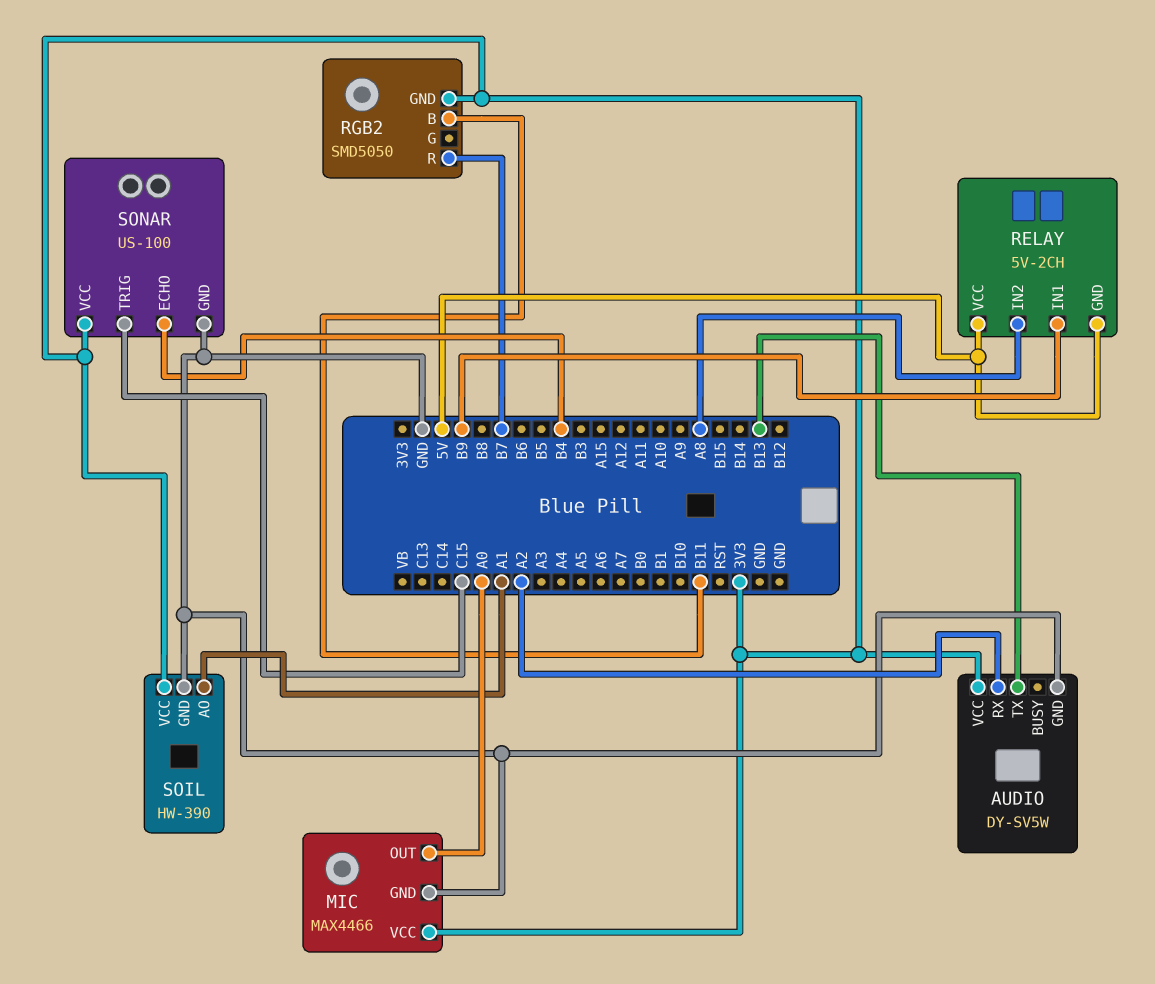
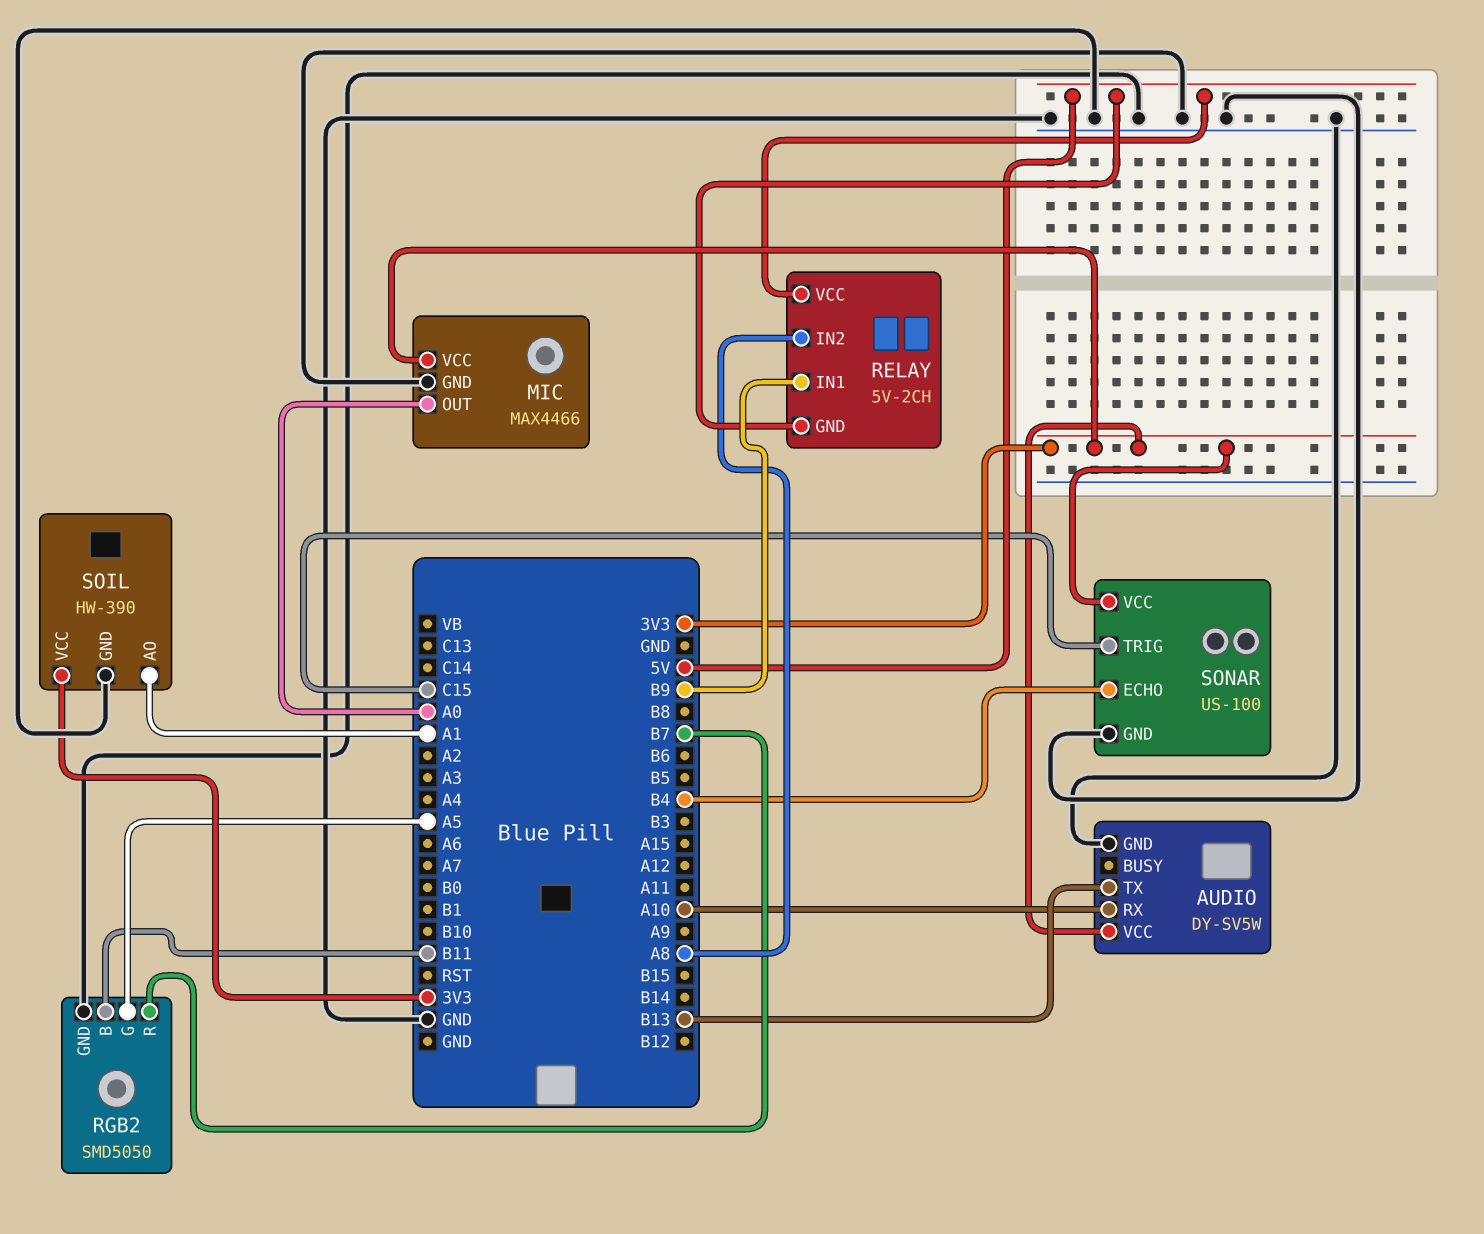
AUDIO pin RX: A2 -> A10
RGB2 pin G: none -> A5
RGB2 pin GND: 3V3 -> GND

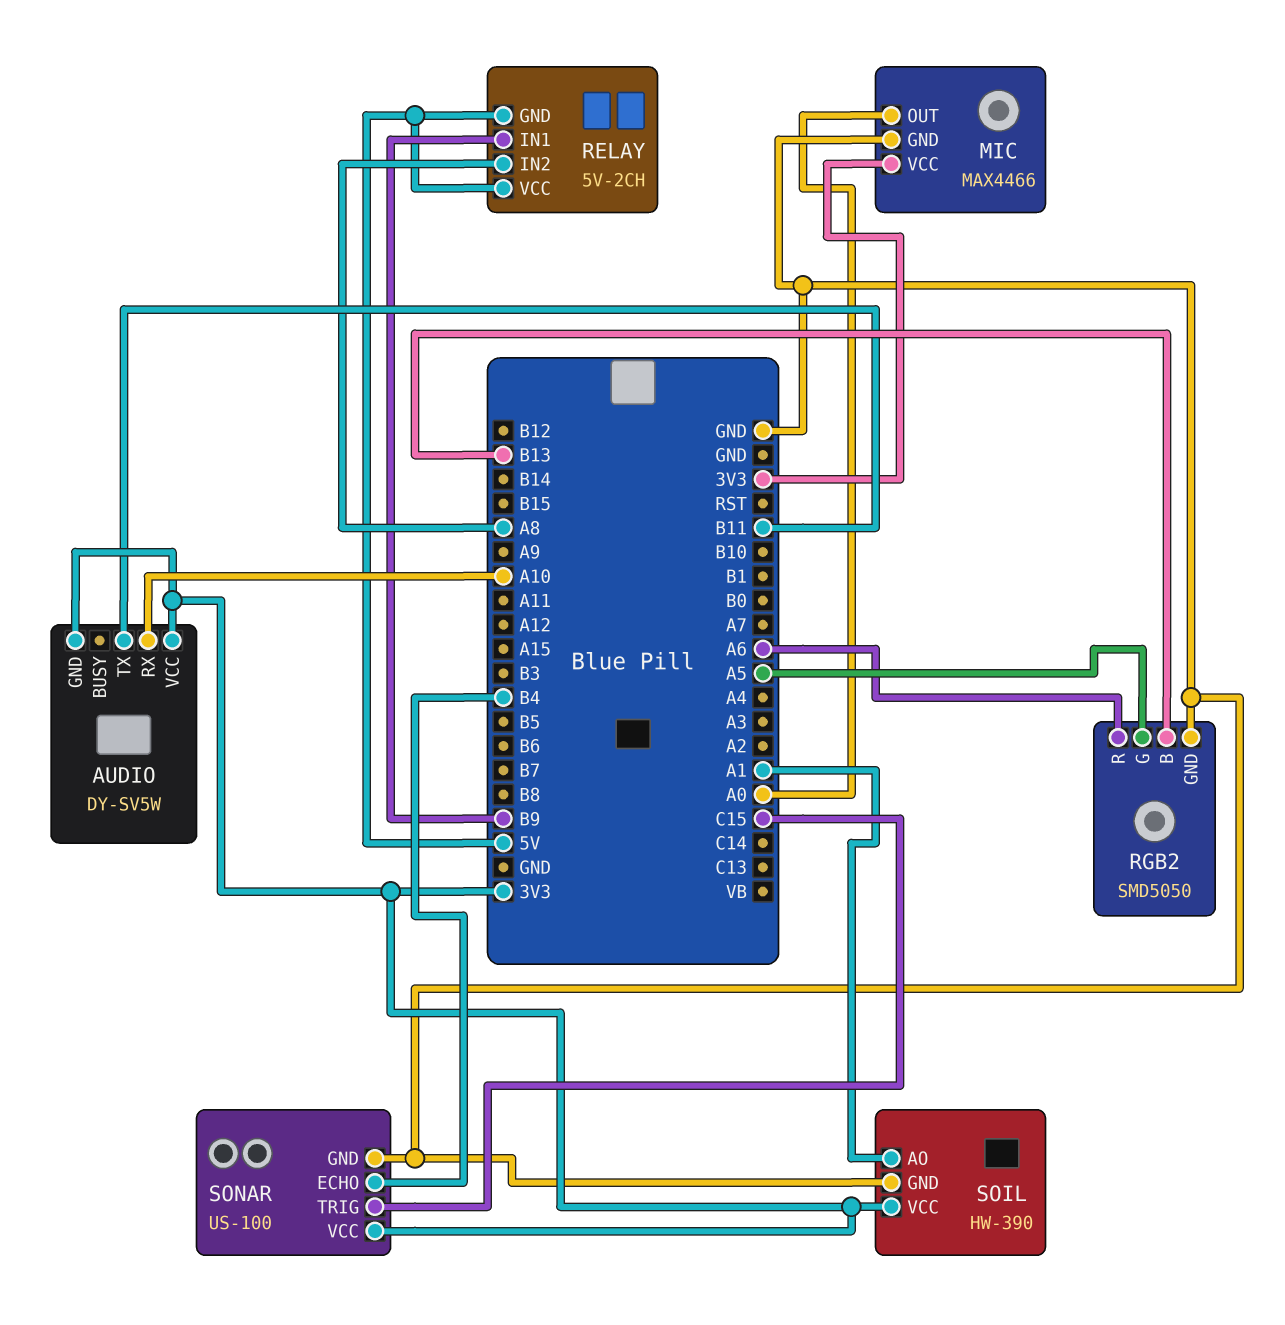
AUDIO pin GND: GND -> 3V3
AUDIO pin TX: B13 -> B11
RGB2 pin B: B11 -> B13
RGB2 pin R: B7 -> A6

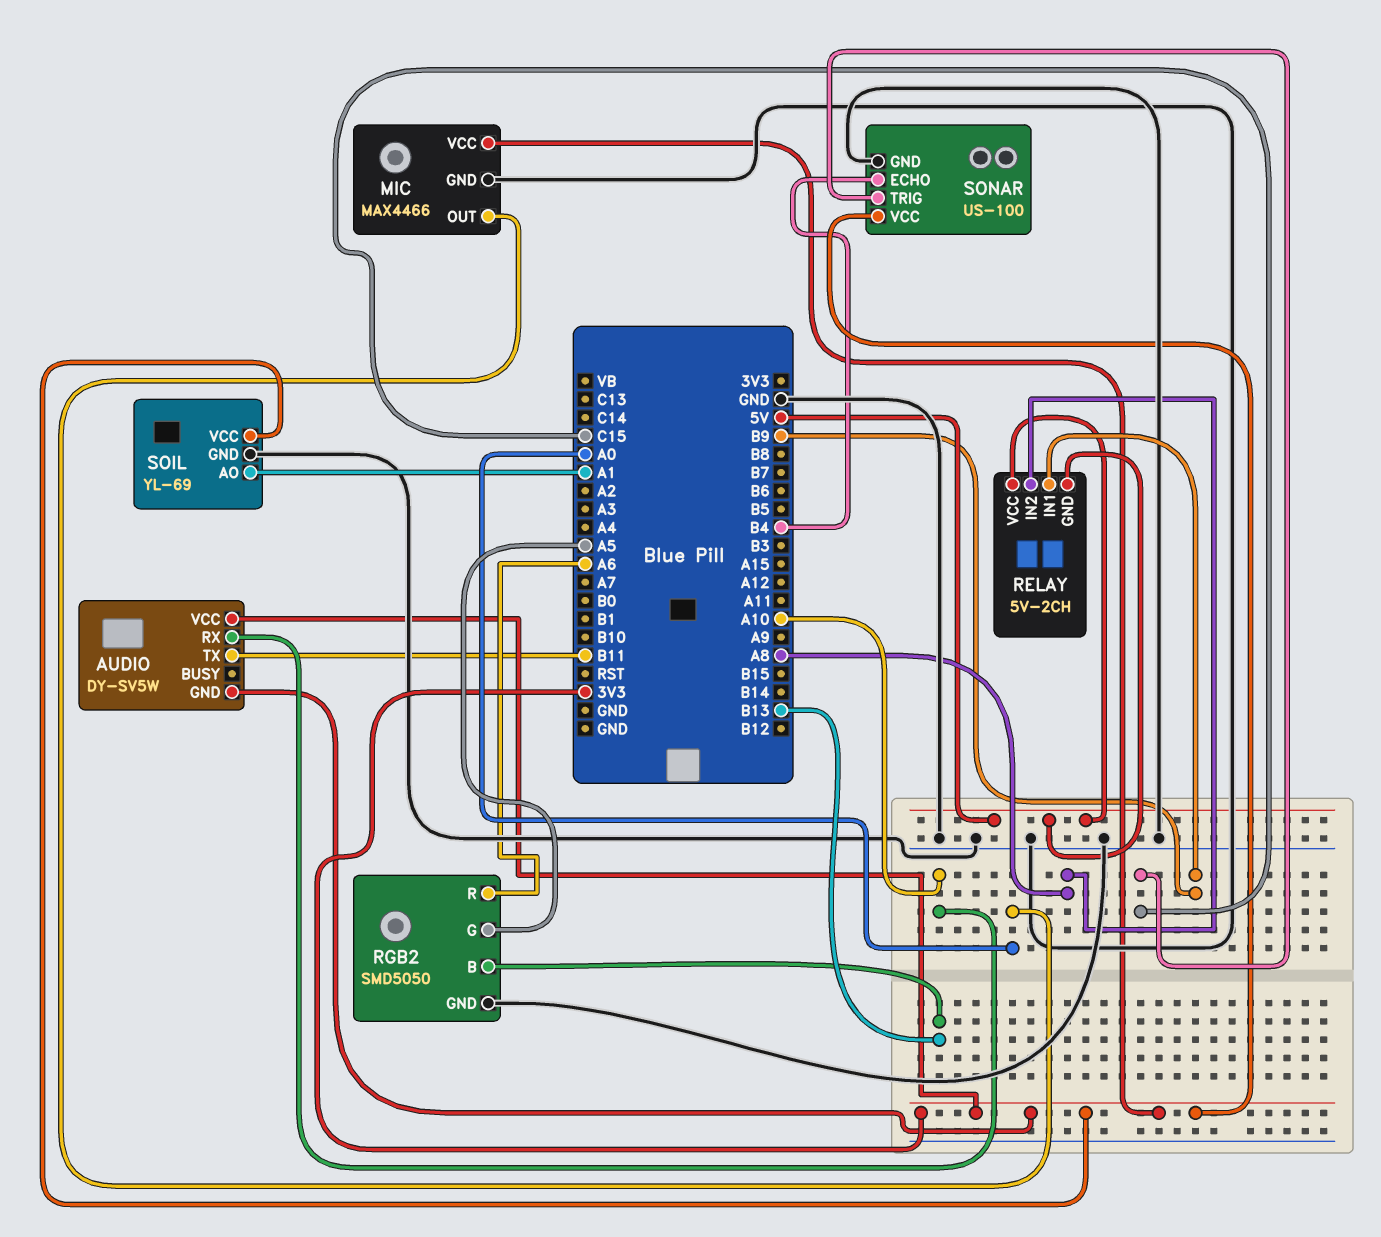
SOIL: HW-390 -> YL-69

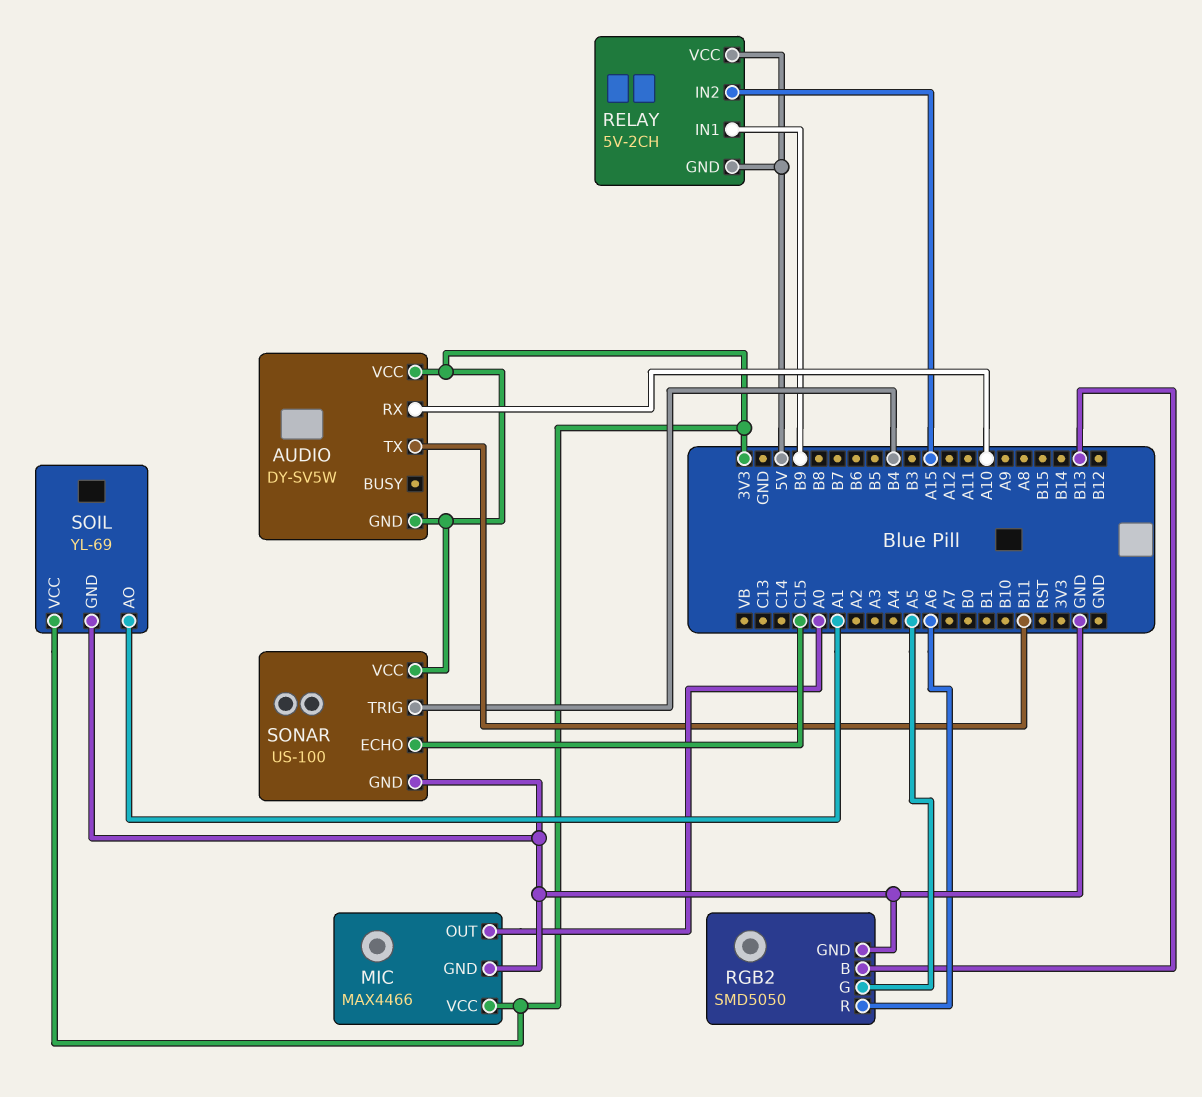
RELAY pin IN2: A8 -> A15
SONAR pin ECHO: B4 -> C15
SONAR pin TRIG: C15 -> B4

